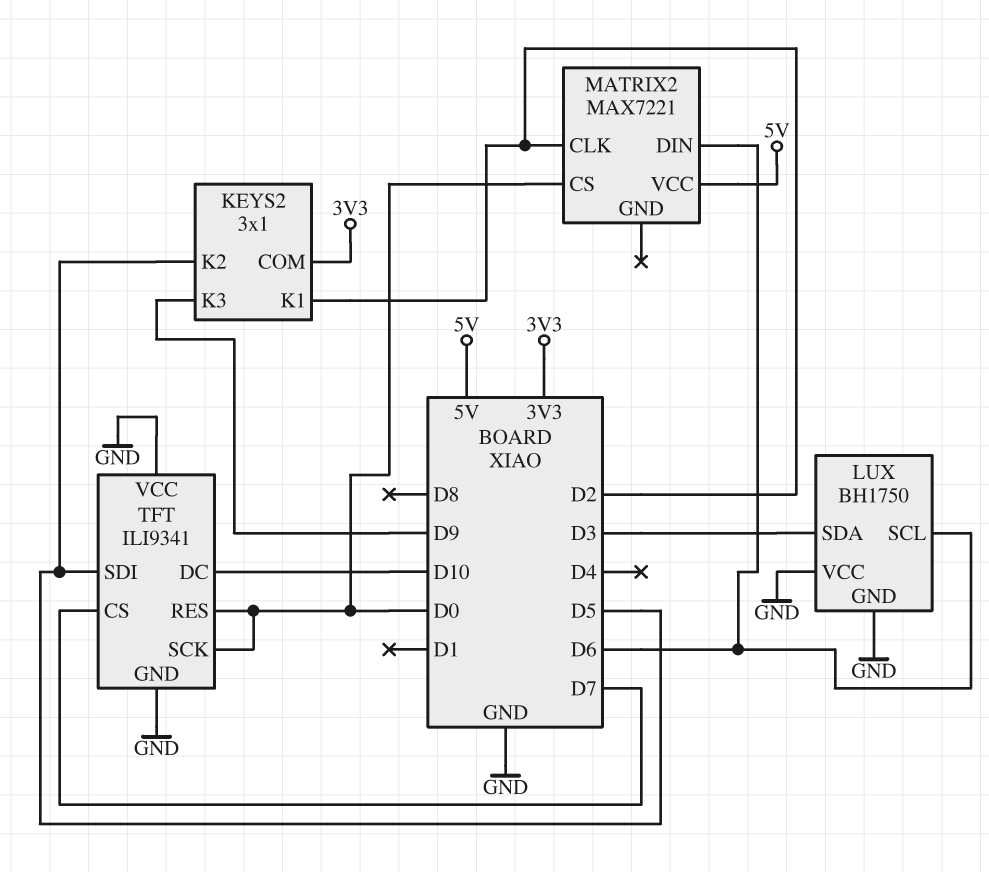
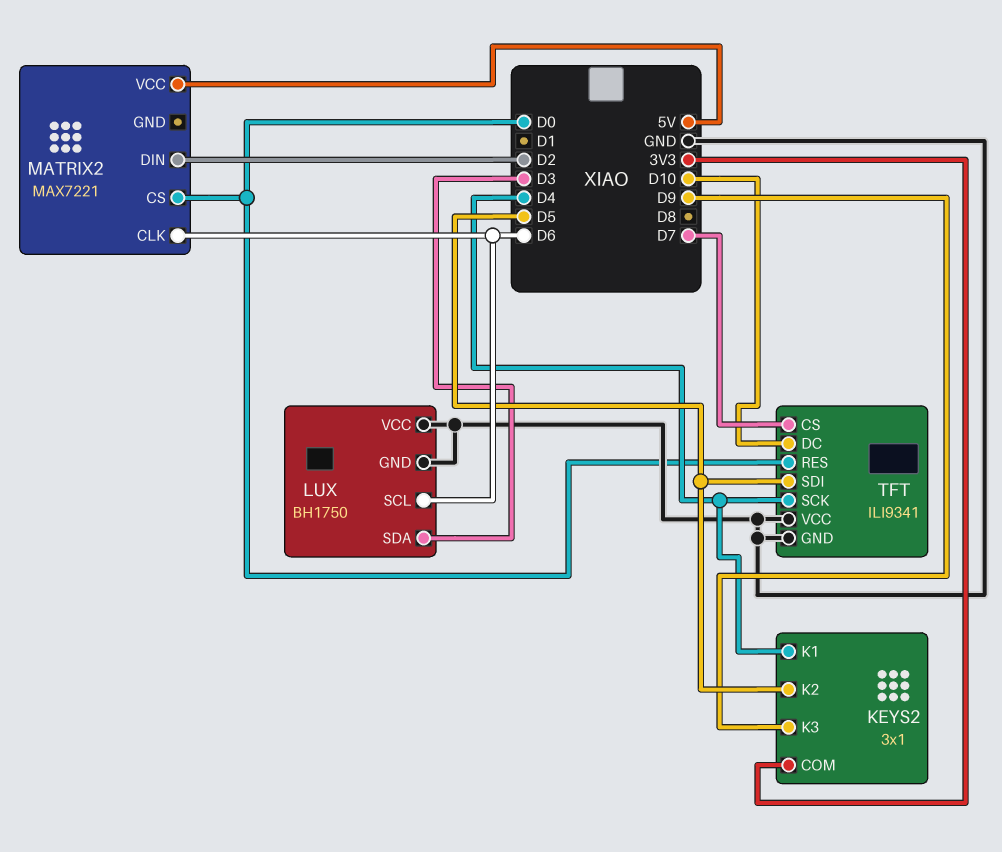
KEYS2 pin K1: D2 -> D4
MATRIX2 pin CLK: D2 -> D6
MATRIX2 pin DIN: D6 -> D2
TFT pin SCK: D0 -> D4

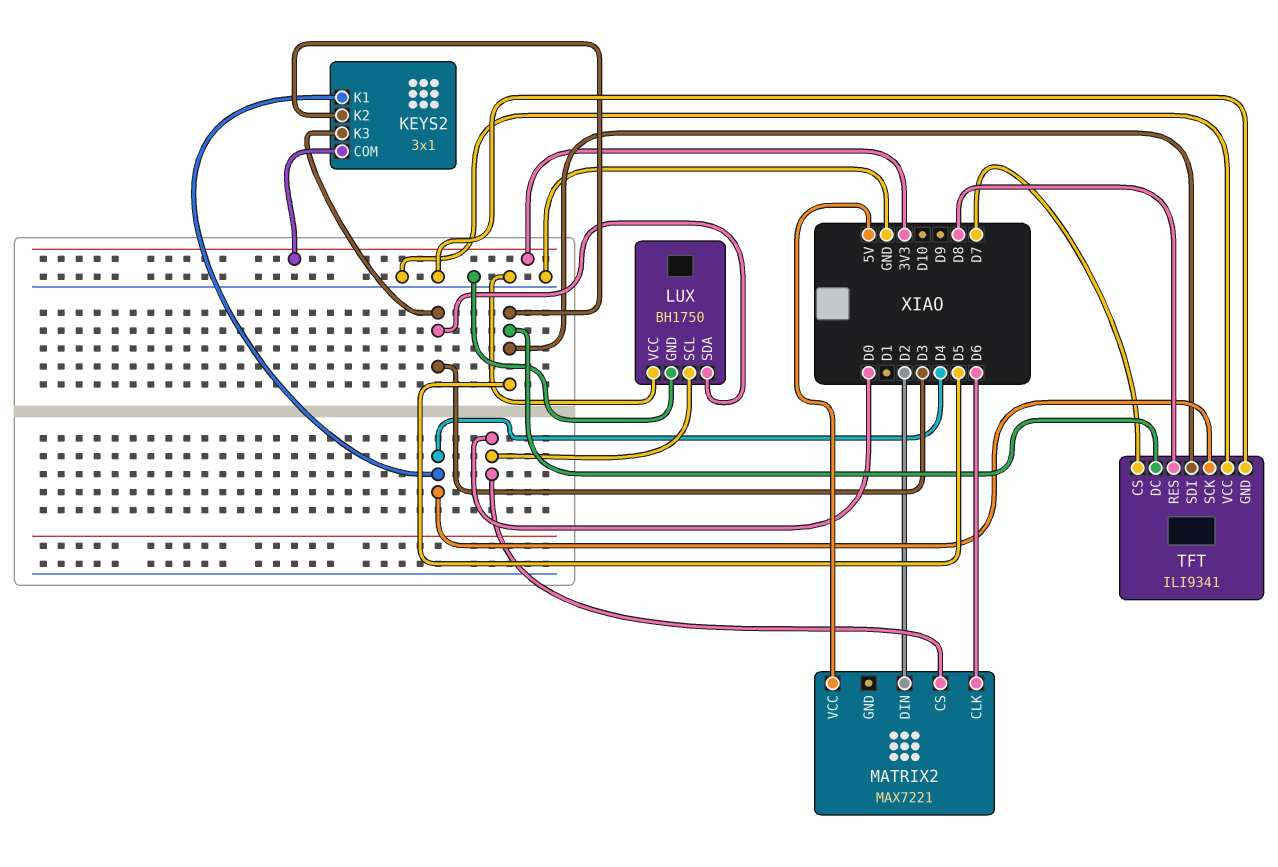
KEYS2 pin K3: D9 -> D3
LUX pin SCL: D6 -> D0
TFT pin DC: D10 -> D5
TFT pin RES: D0 -> D8

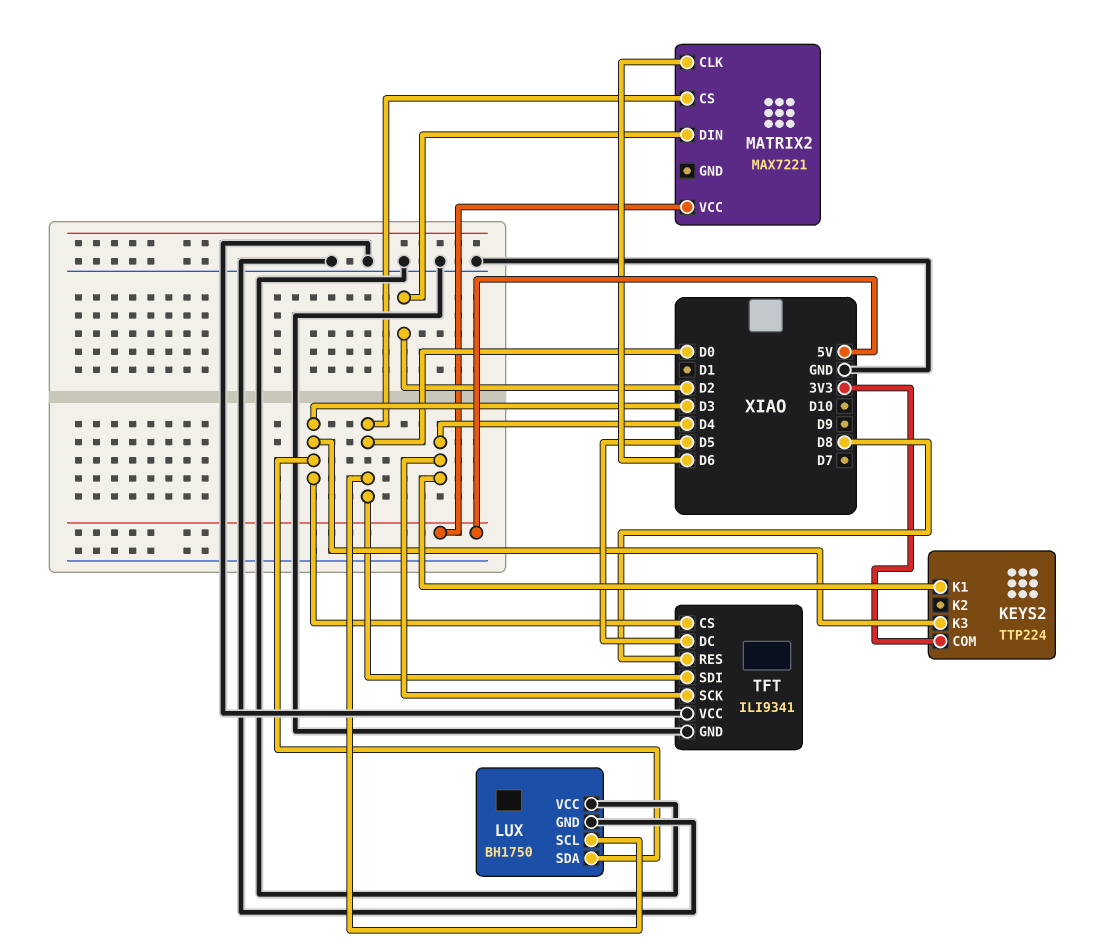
KEYS2: 3x1 -> TTP224
KEYS2 pin K2: D5 -> none
TFT pin CS: D7 -> D3
TFT pin SDI: D5 -> D0

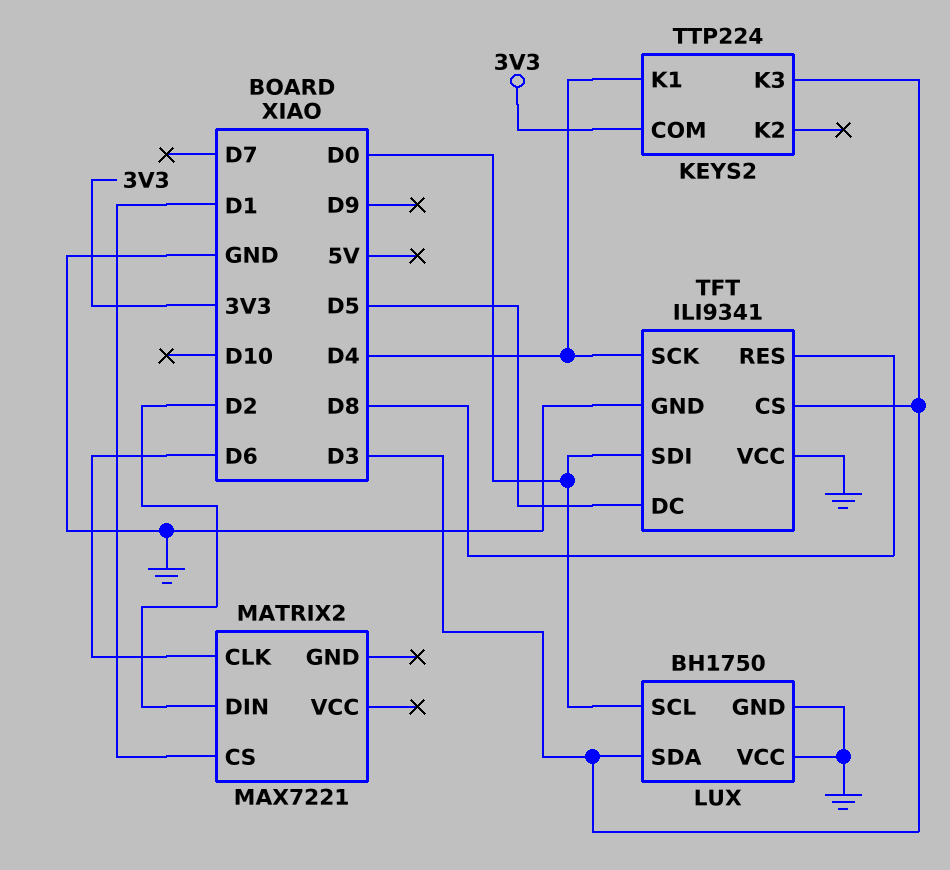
MATRIX2 pin CS: D0 -> D1
MATRIX2 pin VCC: 5V -> none

